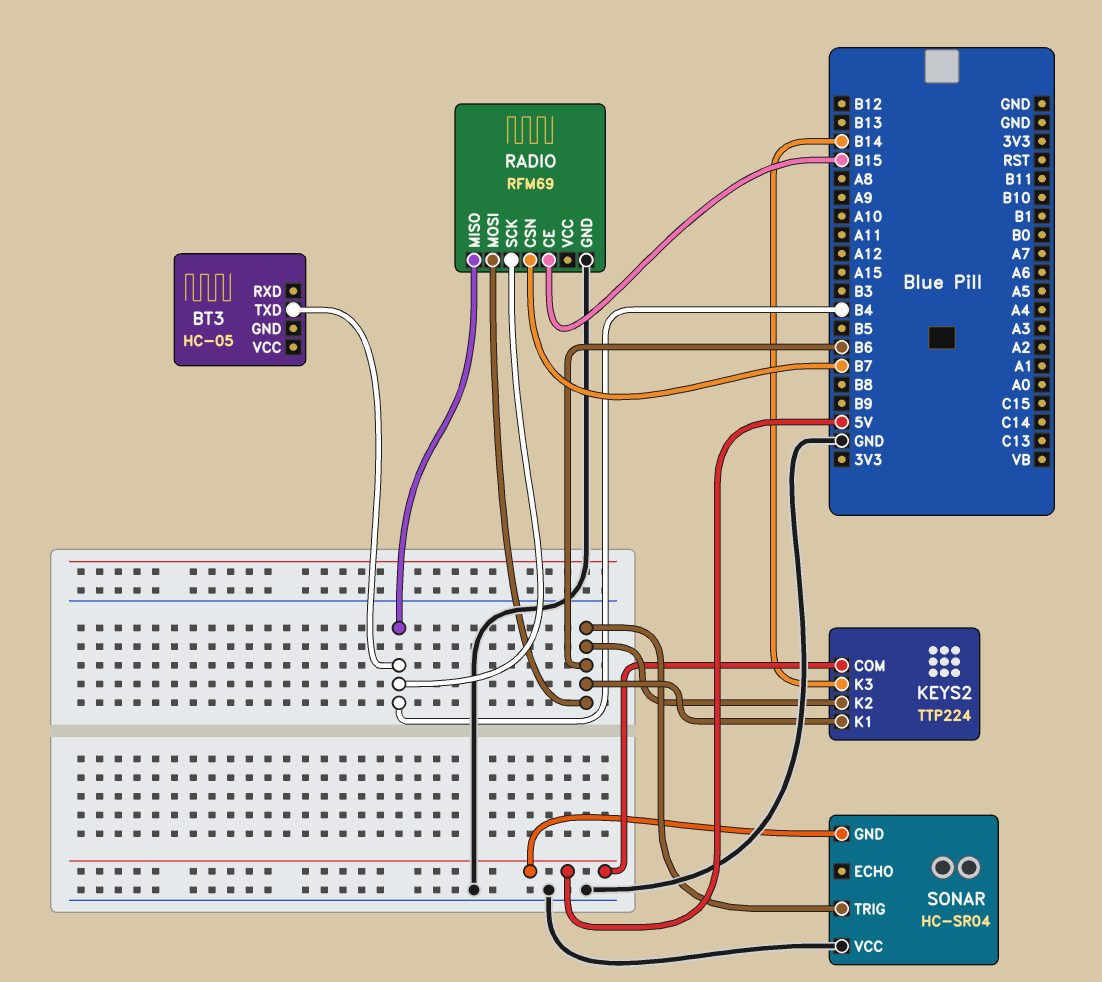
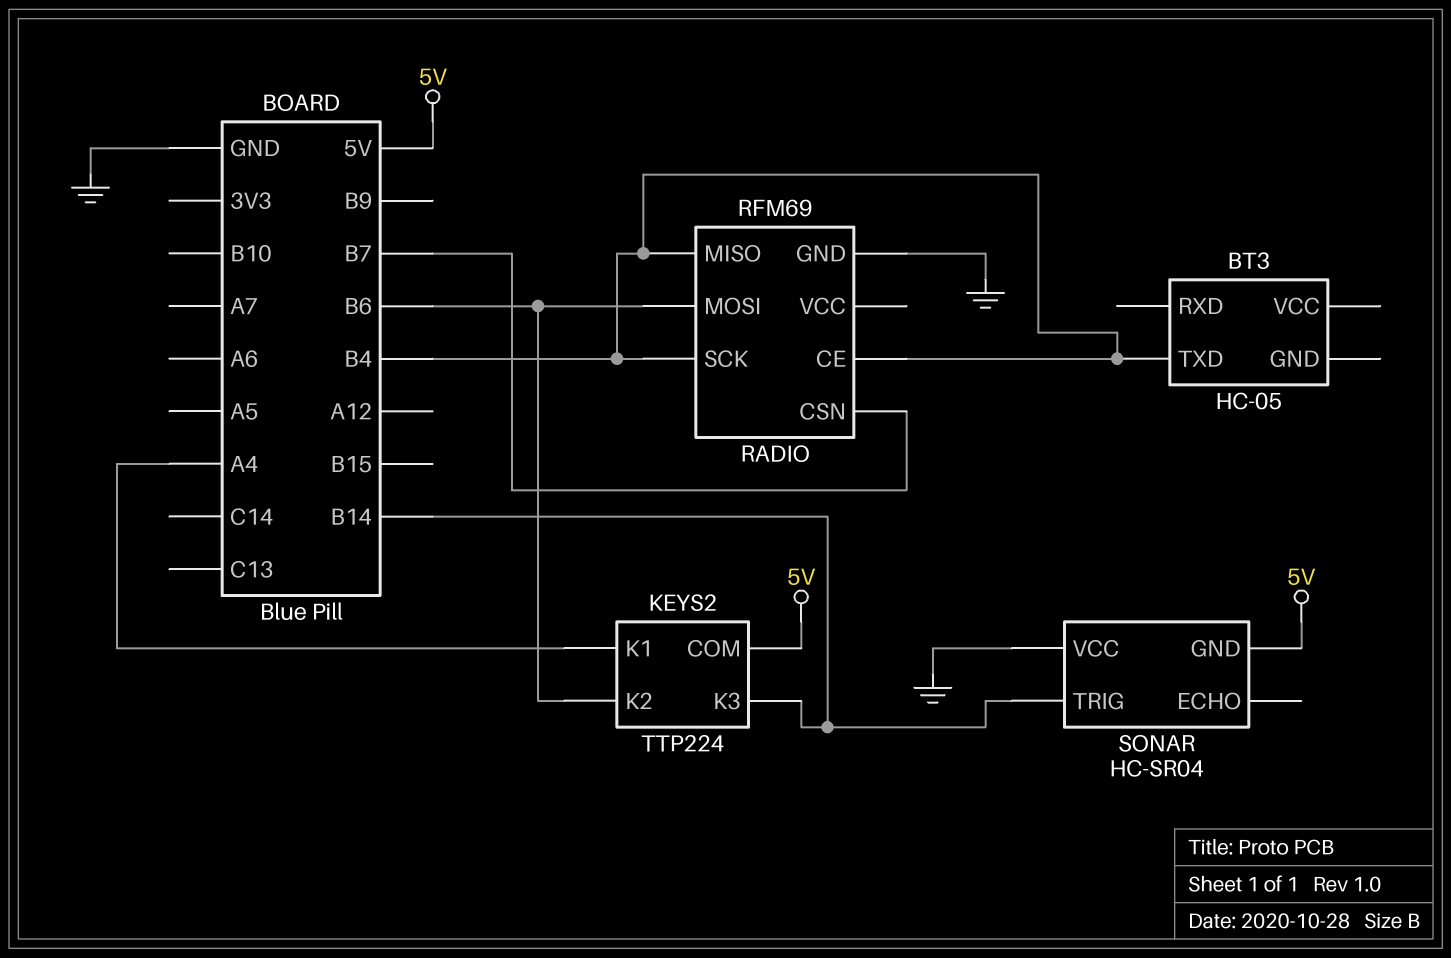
KEYS2 pin K1: B6 -> A4
RADIO pin CE: B15 -> B4
SONAR pin TRIG: B6 -> B14

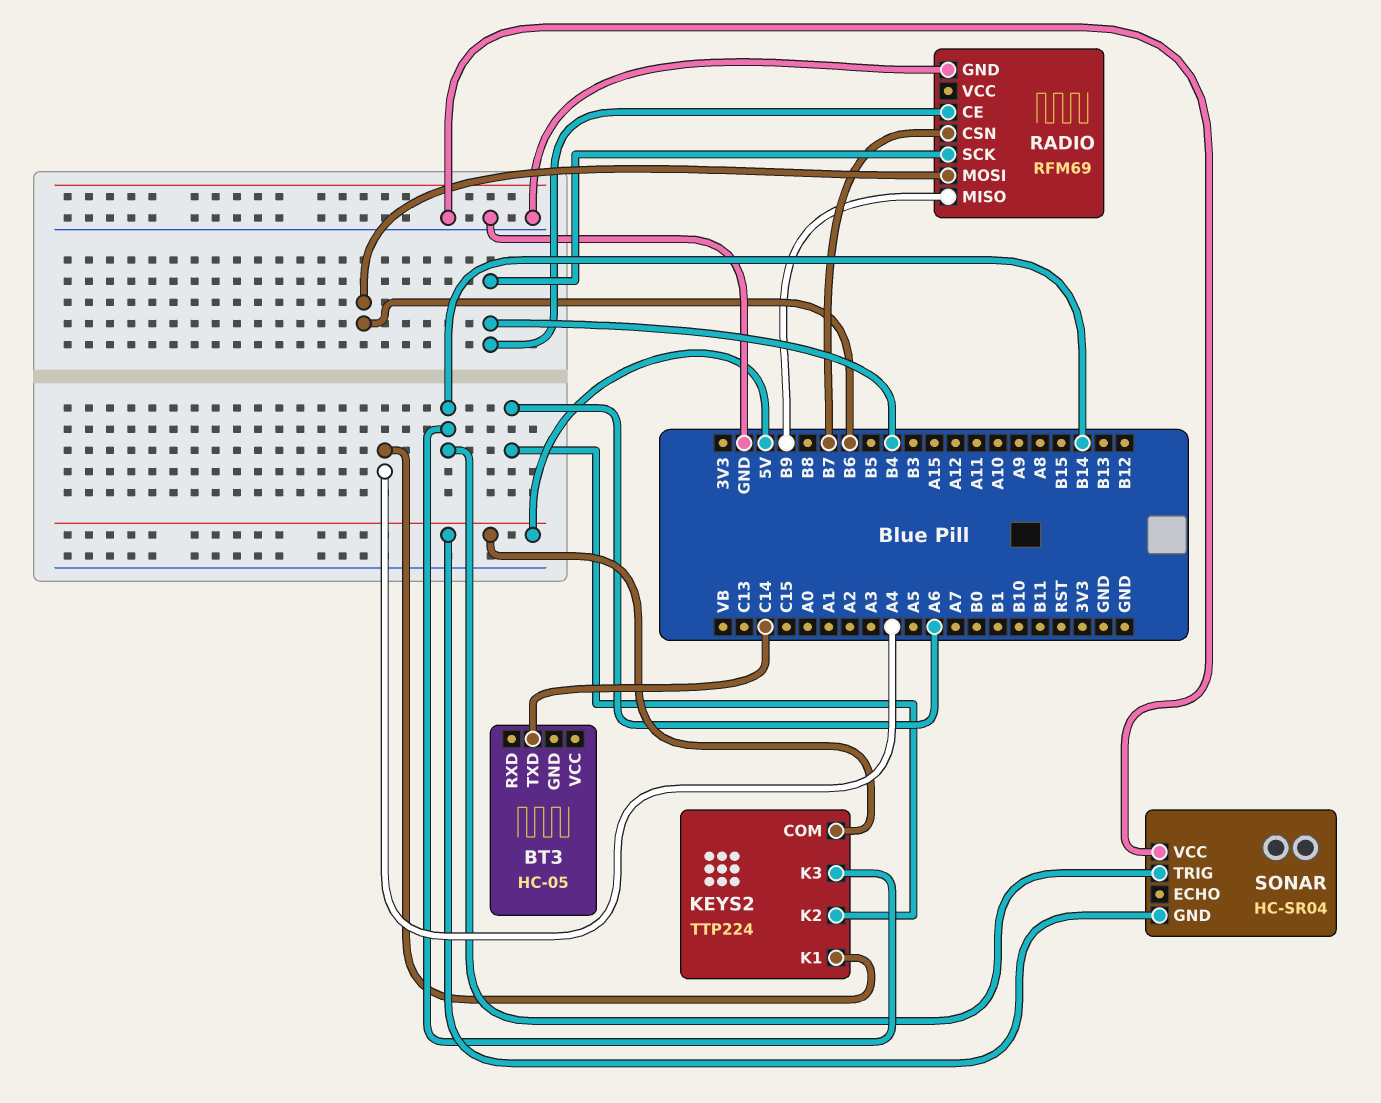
BT3 pin TXD: B4 -> C14
KEYS2 pin K2: B6 -> A6
RADIO pin MISO: B4 -> B9

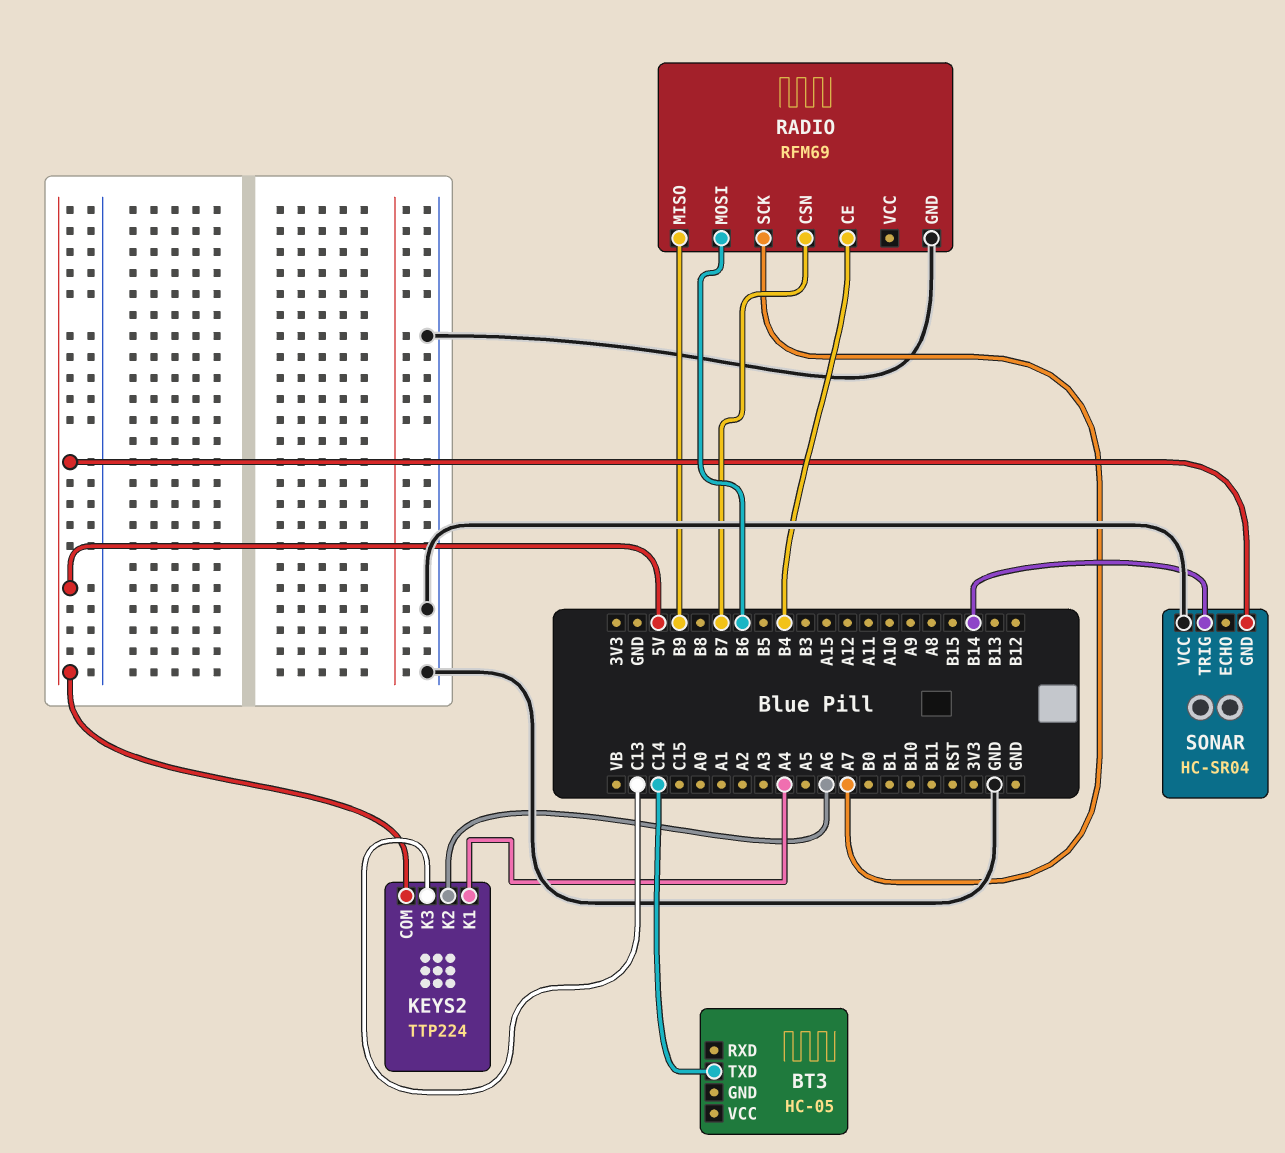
KEYS2 pin K3: B14 -> C13
RADIO pin SCK: B4 -> A7

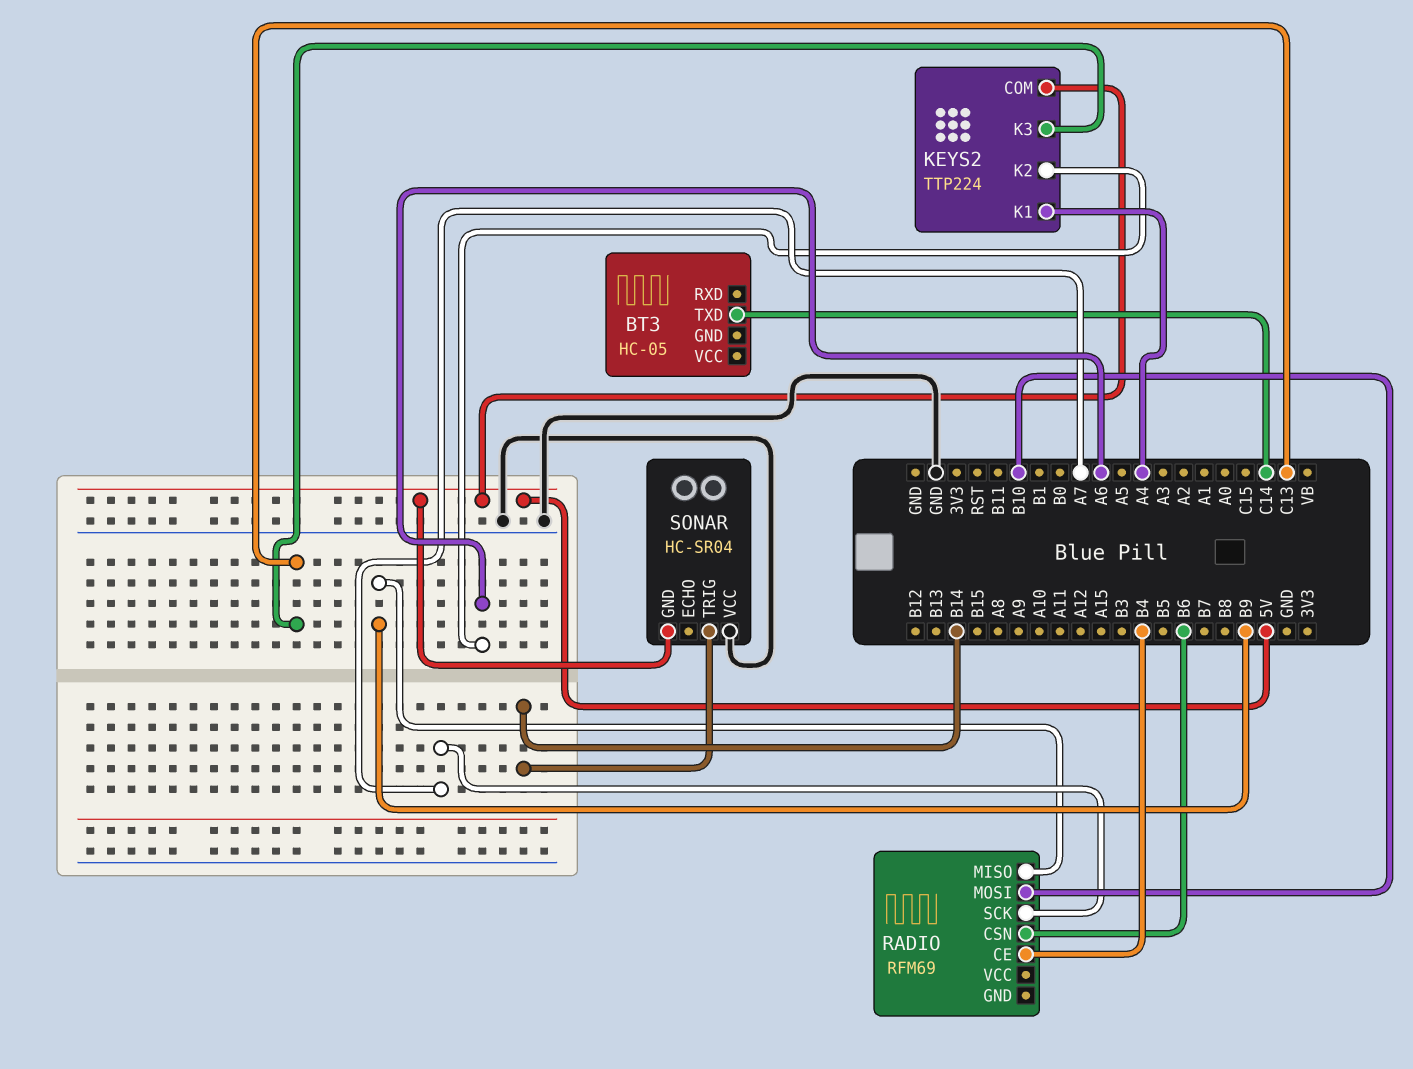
RADIO pin CSN: B7 -> B6
RADIO pin GND: GND -> none
RADIO pin MOSI: B6 -> B10

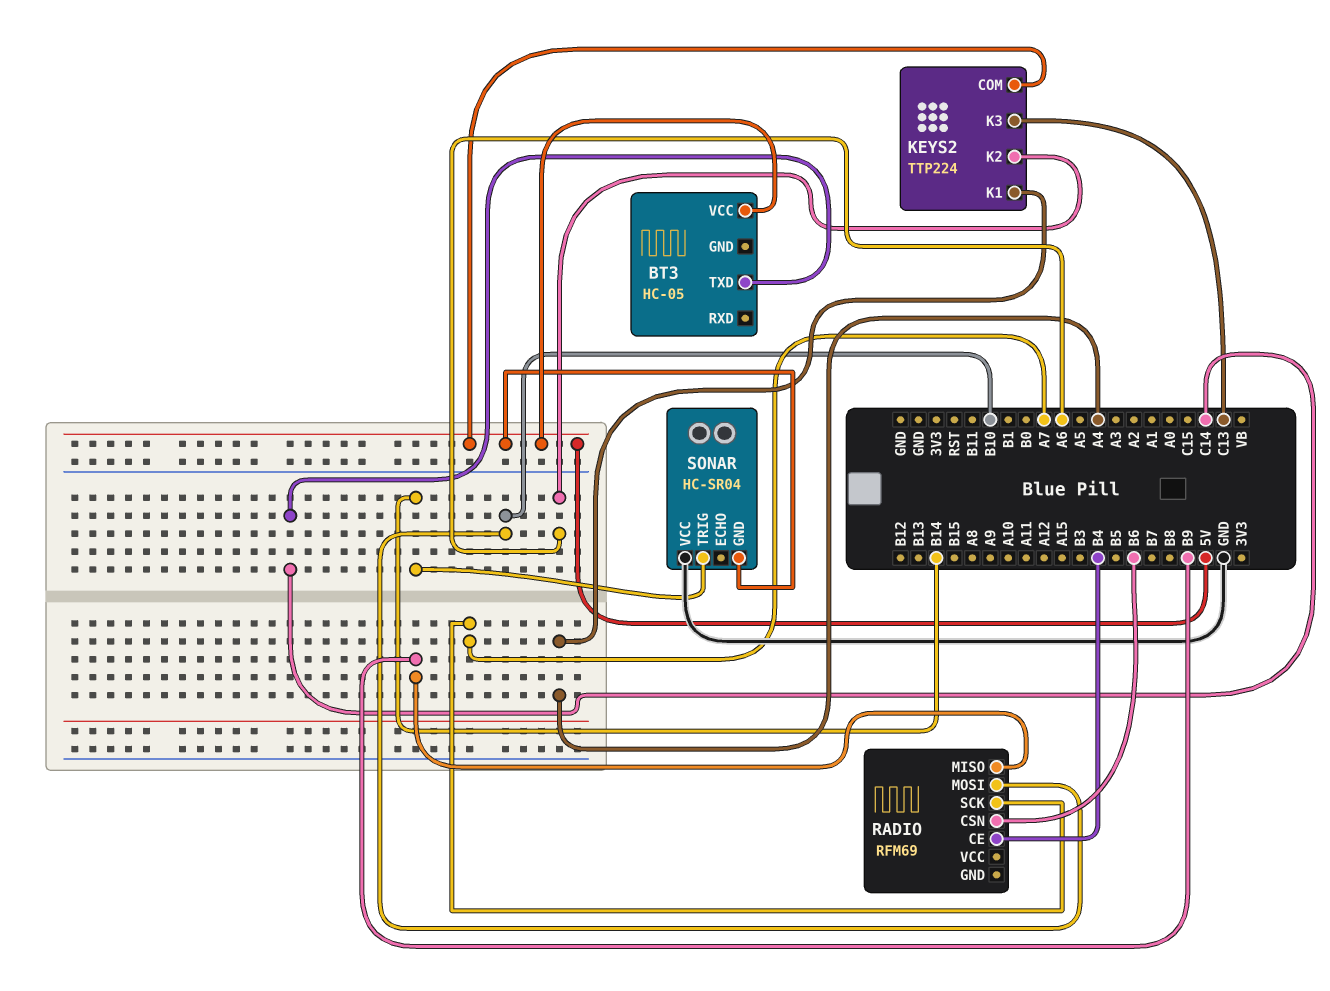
BT3 pin VCC: none -> 5V

